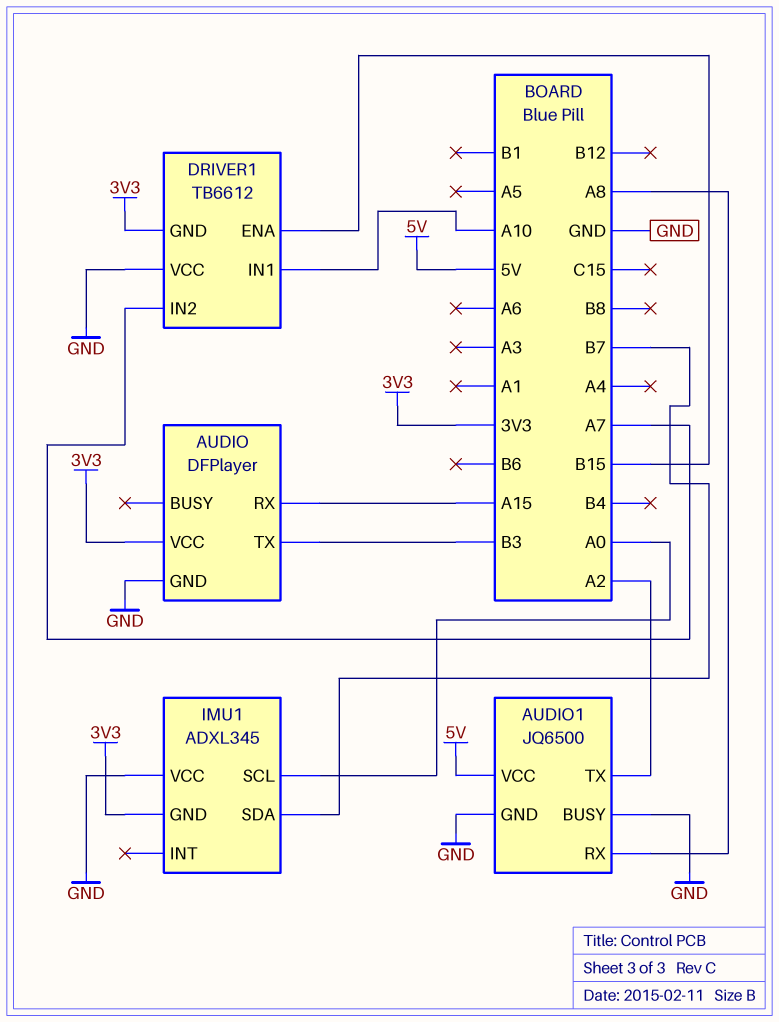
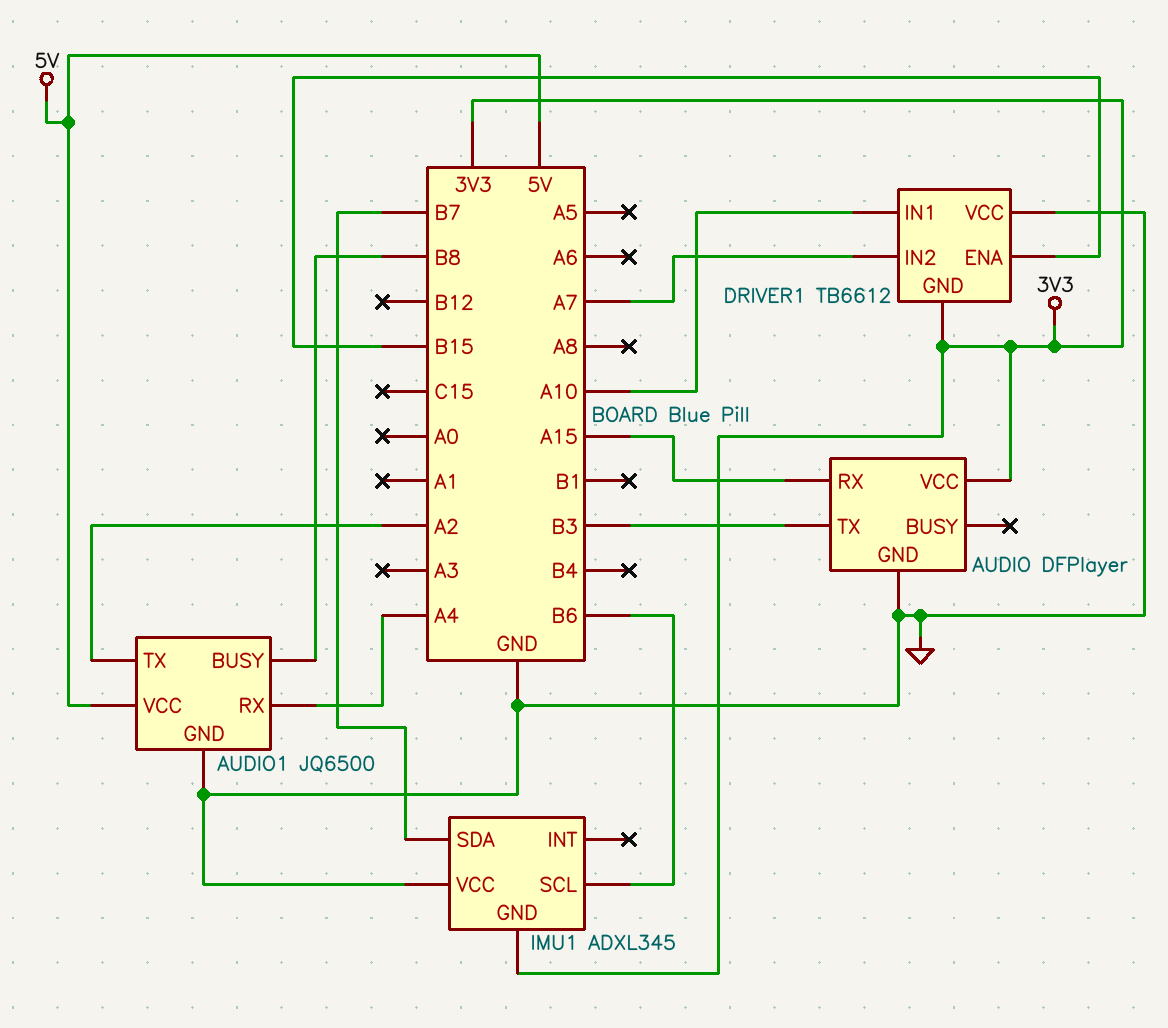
AUDIO1 pin BUSY: GND -> B8
AUDIO1 pin RX: A8 -> A4
IMU1 pin SCL: A0 -> B6

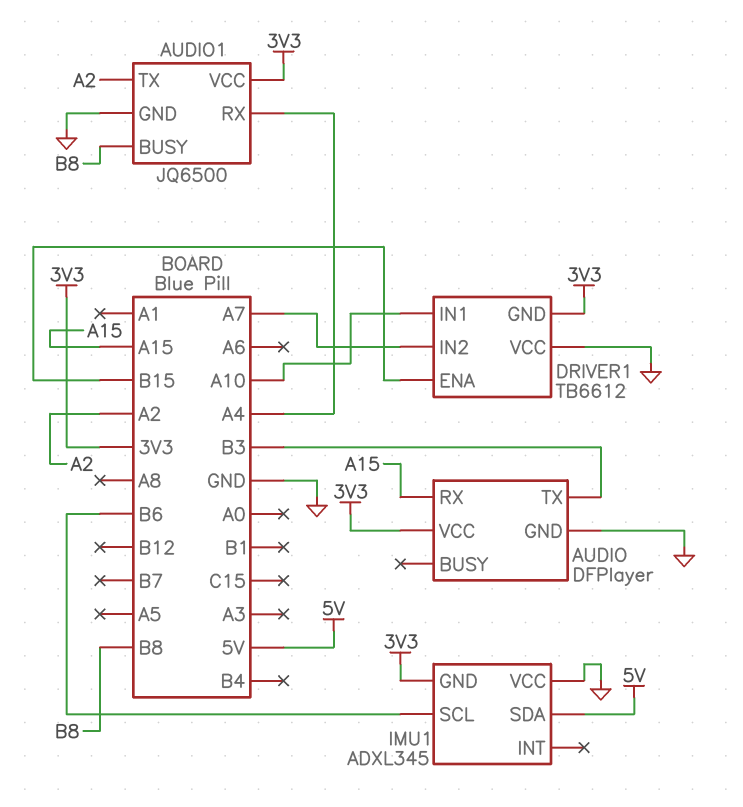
AUDIO1 pin VCC: 5V -> 3V3
IMU1 pin SDA: B7 -> 5V

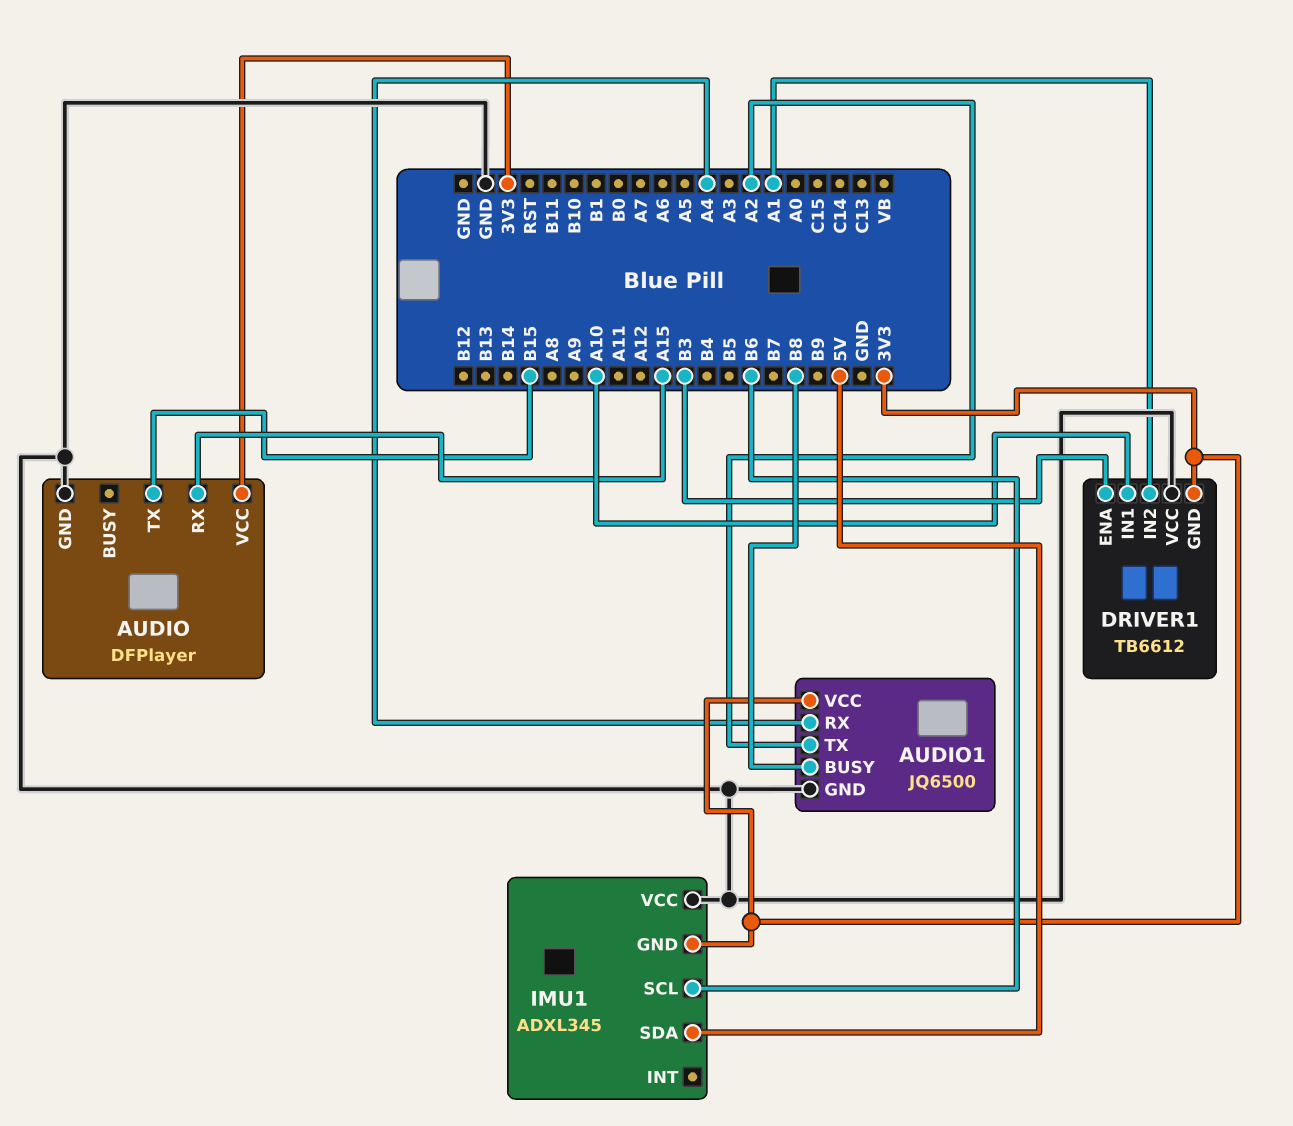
AUDIO pin TX: B3 -> B15
DRIVER1 pin ENA: B15 -> B3
DRIVER1 pin IN2: A7 -> A1

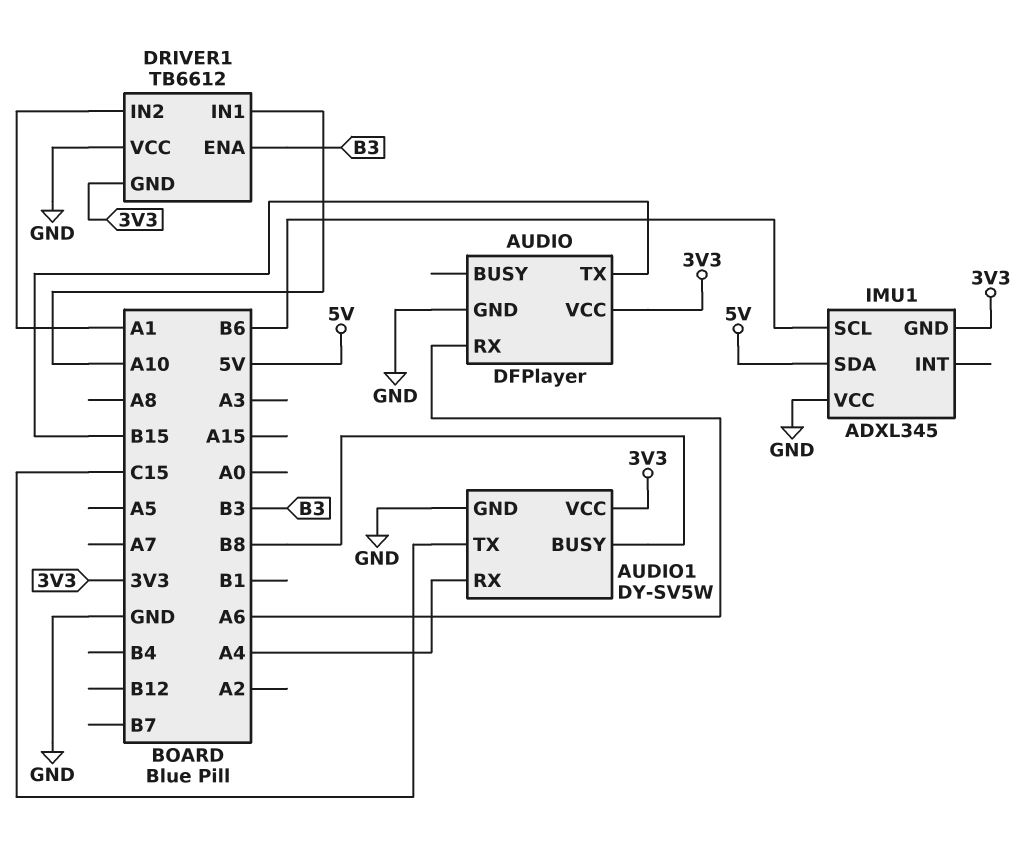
AUDIO pin RX: A15 -> A6
AUDIO1: JQ6500 -> DY-SV5W
AUDIO1 pin TX: A2 -> C15

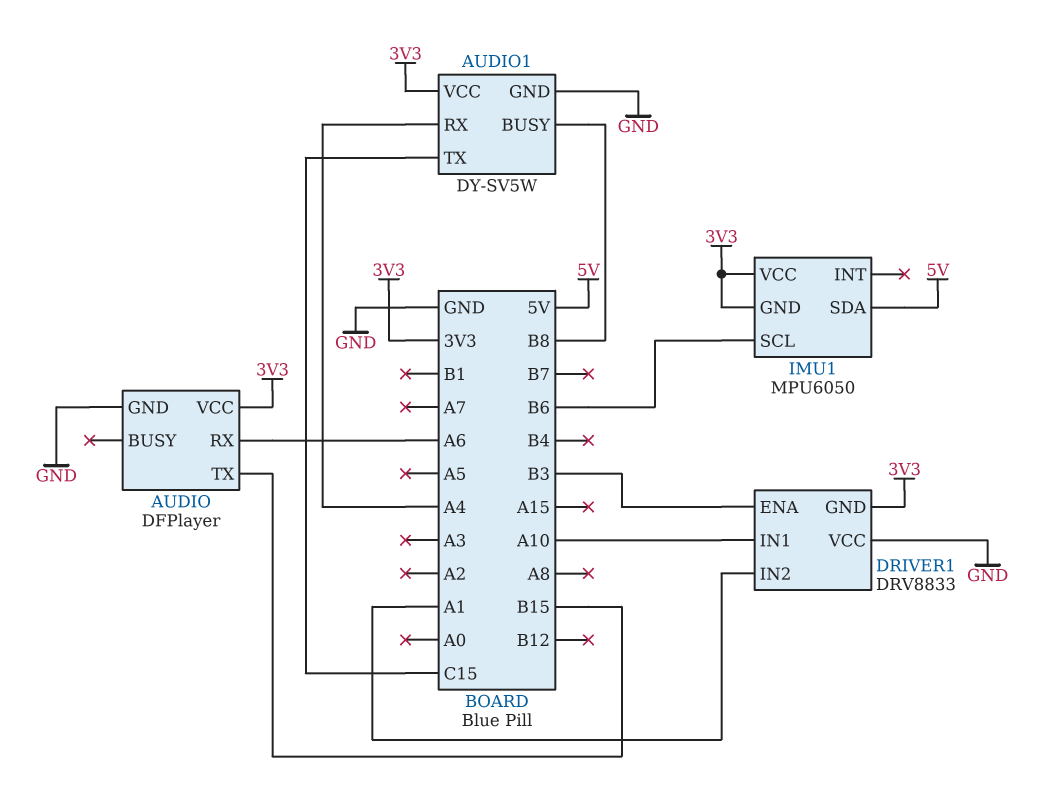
DRIVER1: TB6612 -> DRV8833
IMU1: ADXL345 -> MPU6050
IMU1 pin VCC: GND -> 3V3

